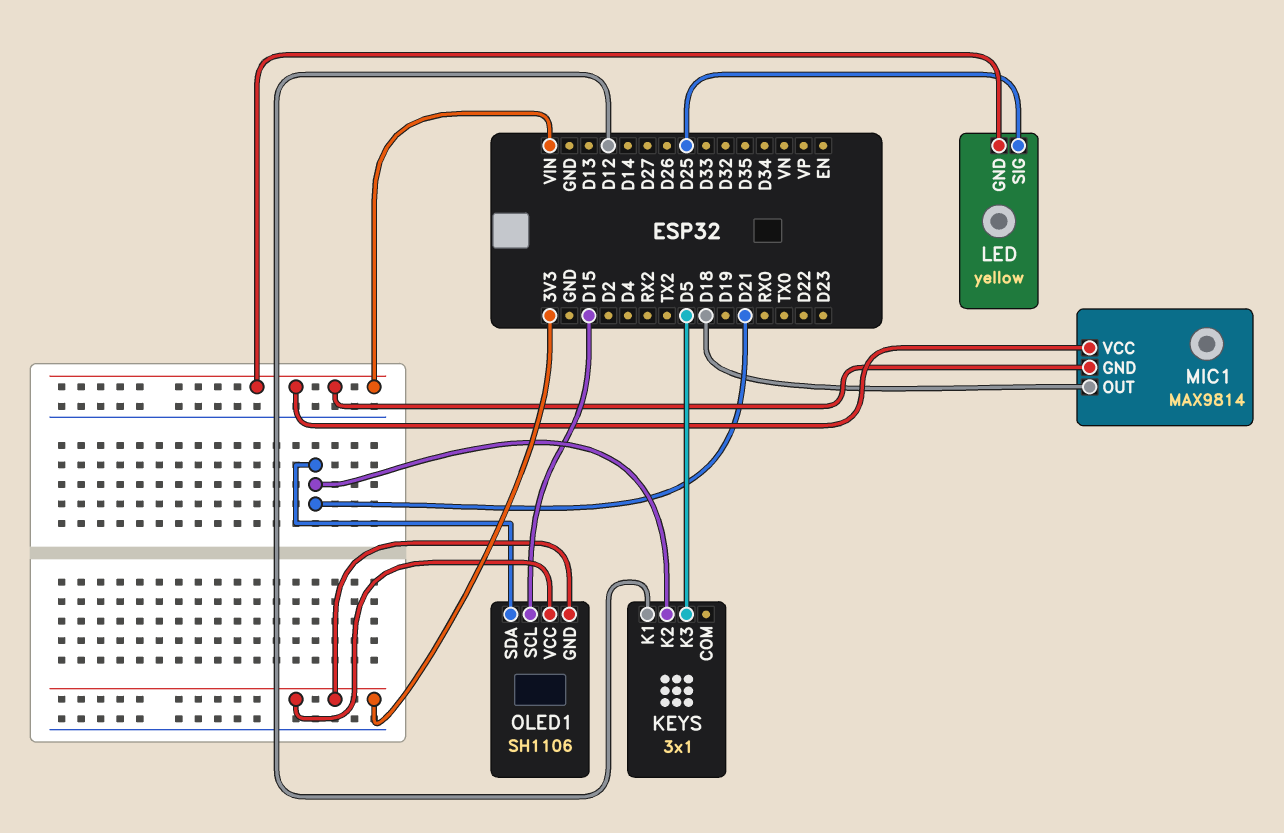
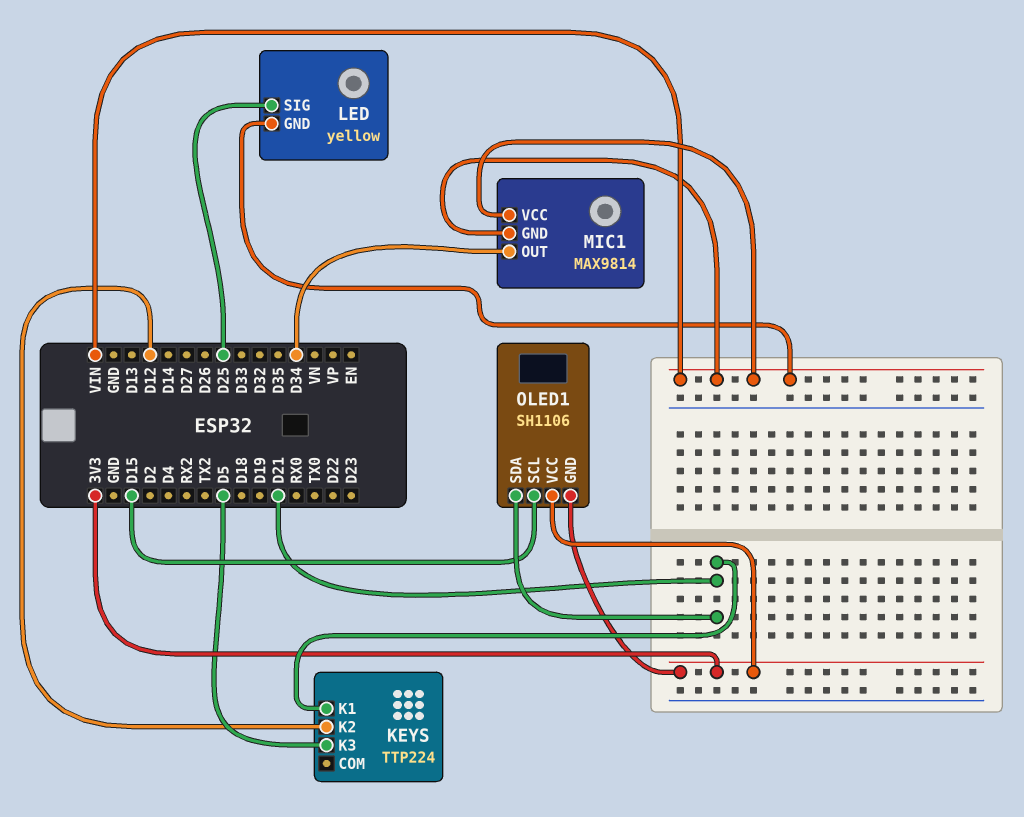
KEYS: 3x1 -> TTP224
KEYS pin K1: D12 -> D21
KEYS pin K2: D21 -> D12
MIC1 pin OUT: D18 -> D34

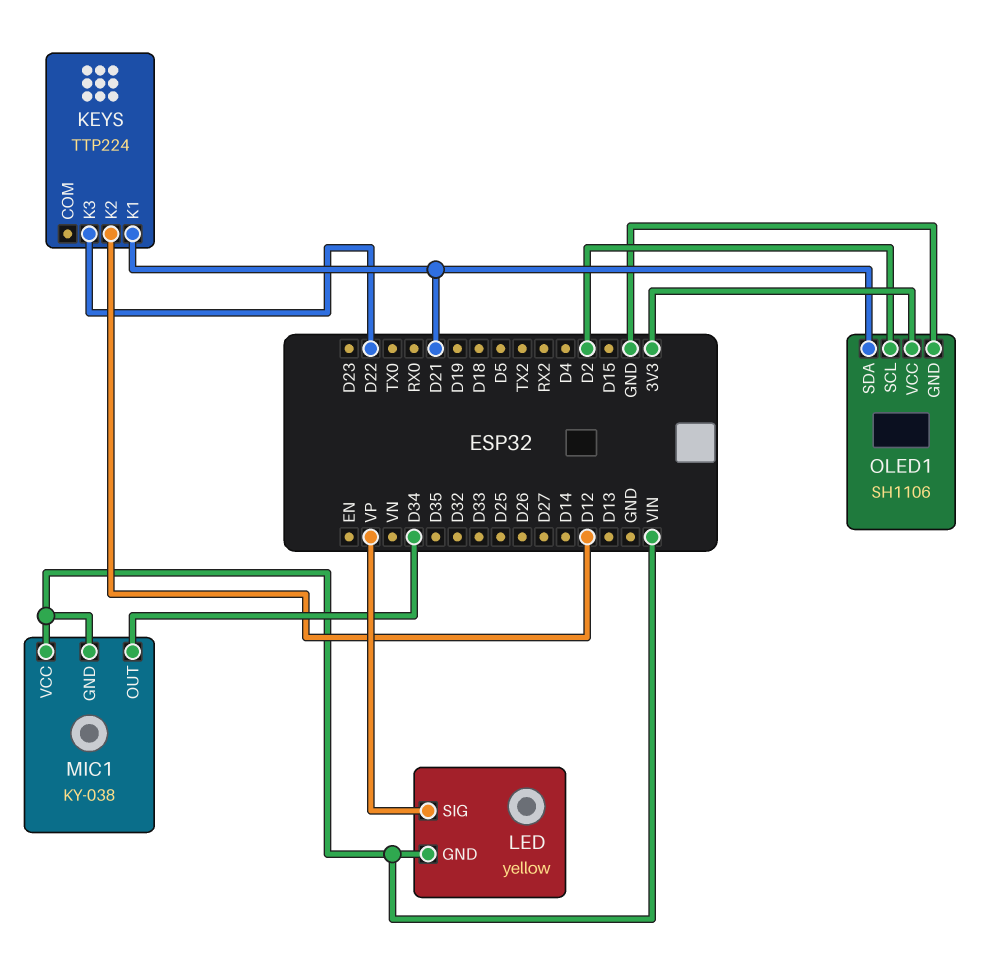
KEYS pin K3: D5 -> D22
LED pin SIG: D25 -> VP
MIC1: MAX9814 -> KY-038
OLED1 pin GND: 3V3 -> GND
OLED1 pin SCL: D15 -> D2

